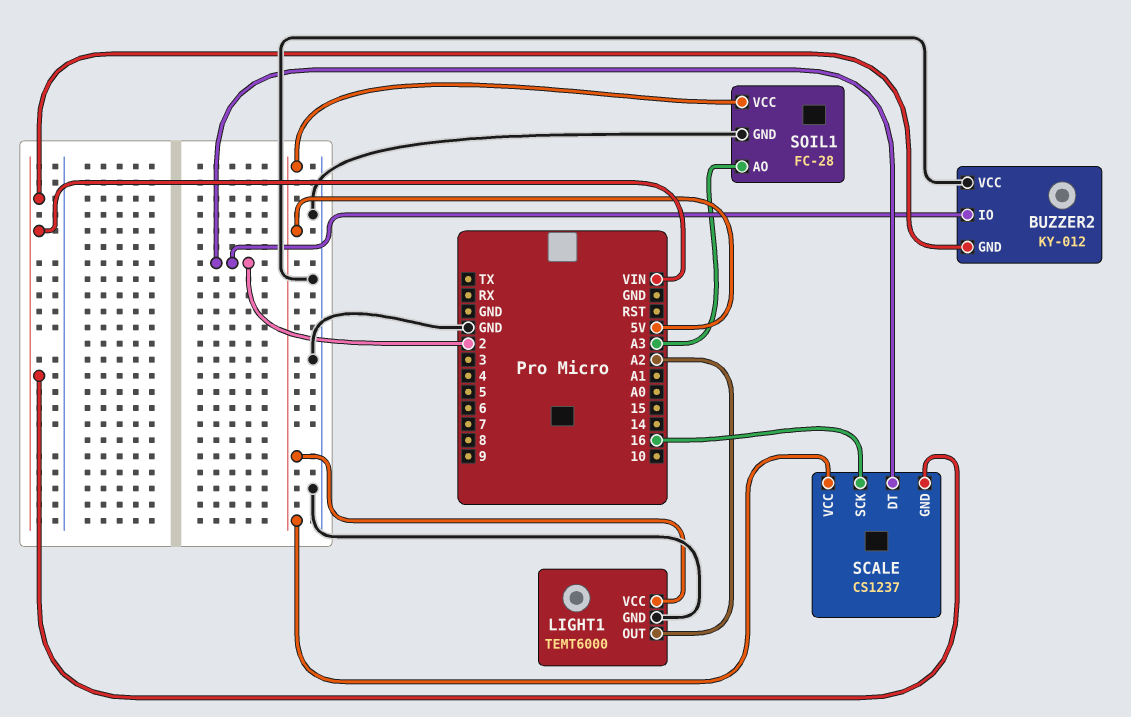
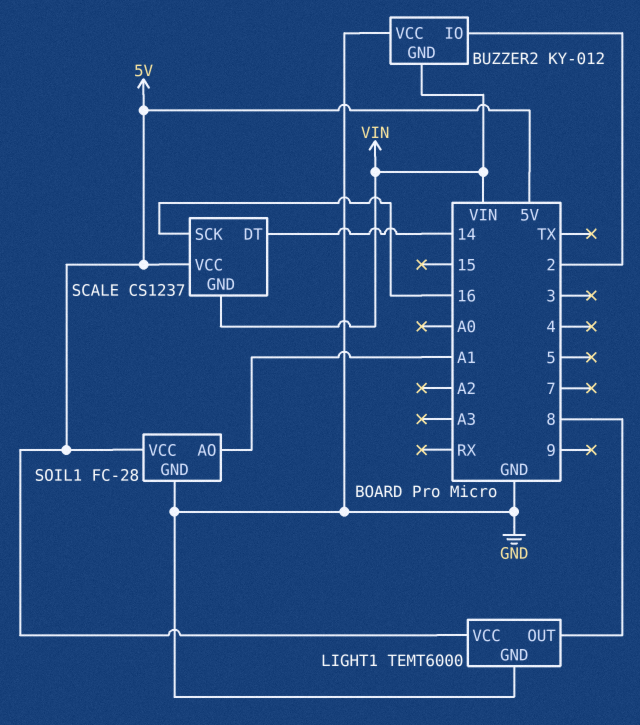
LIGHT1 pin OUT: A2 -> 8
SCALE pin DT: 2 -> 14
SOIL1 pin AO: A3 -> A1

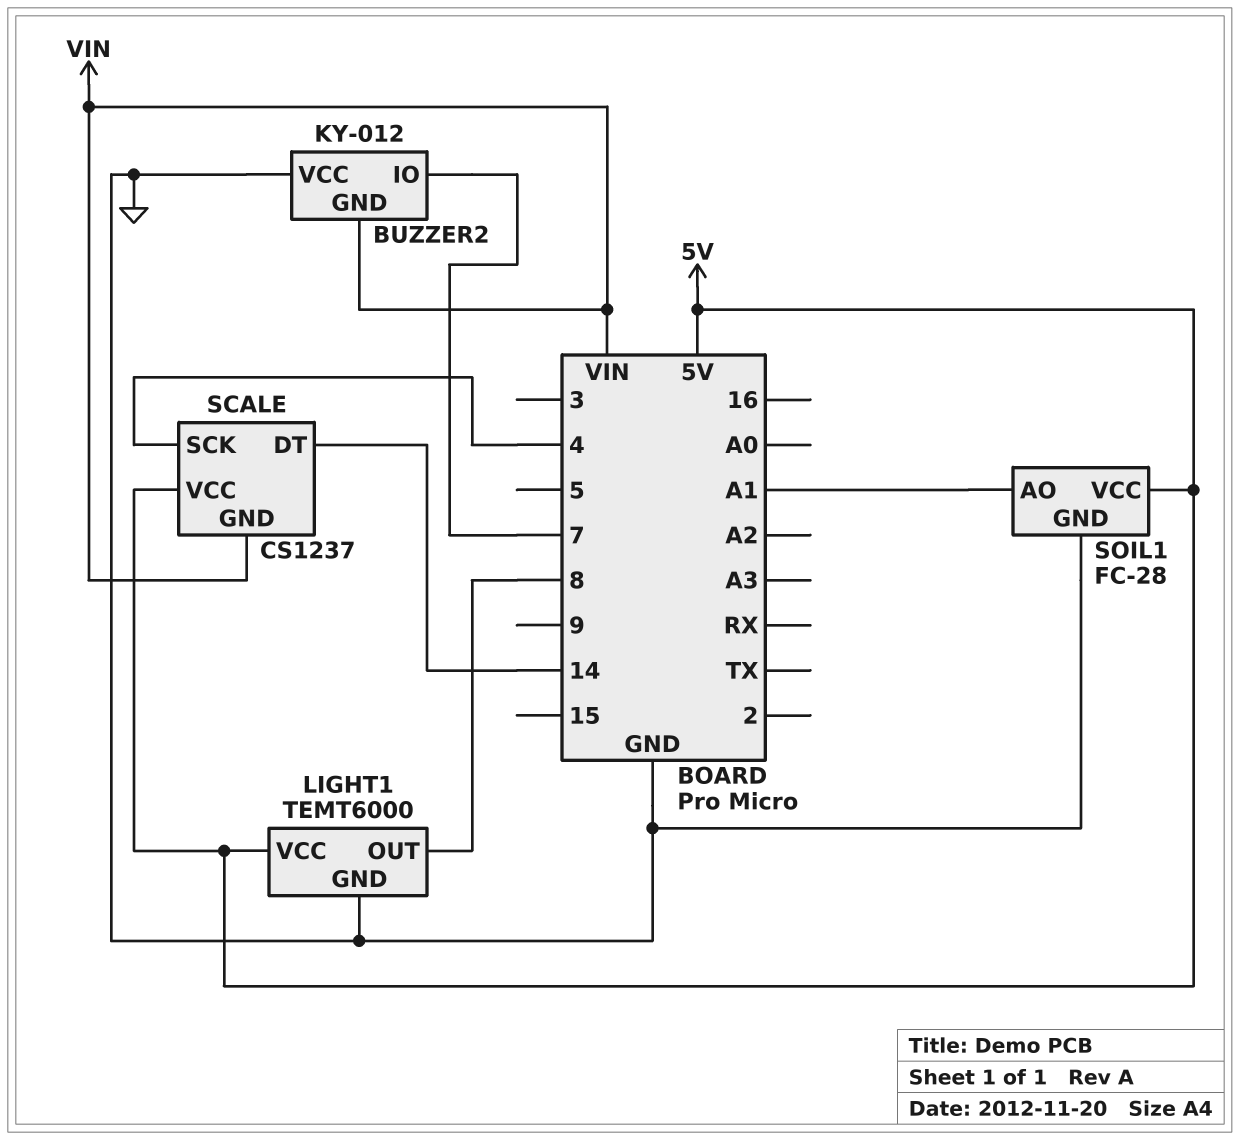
BUZZER2 pin IO: 2 -> 7
SCALE pin SCK: 16 -> 4

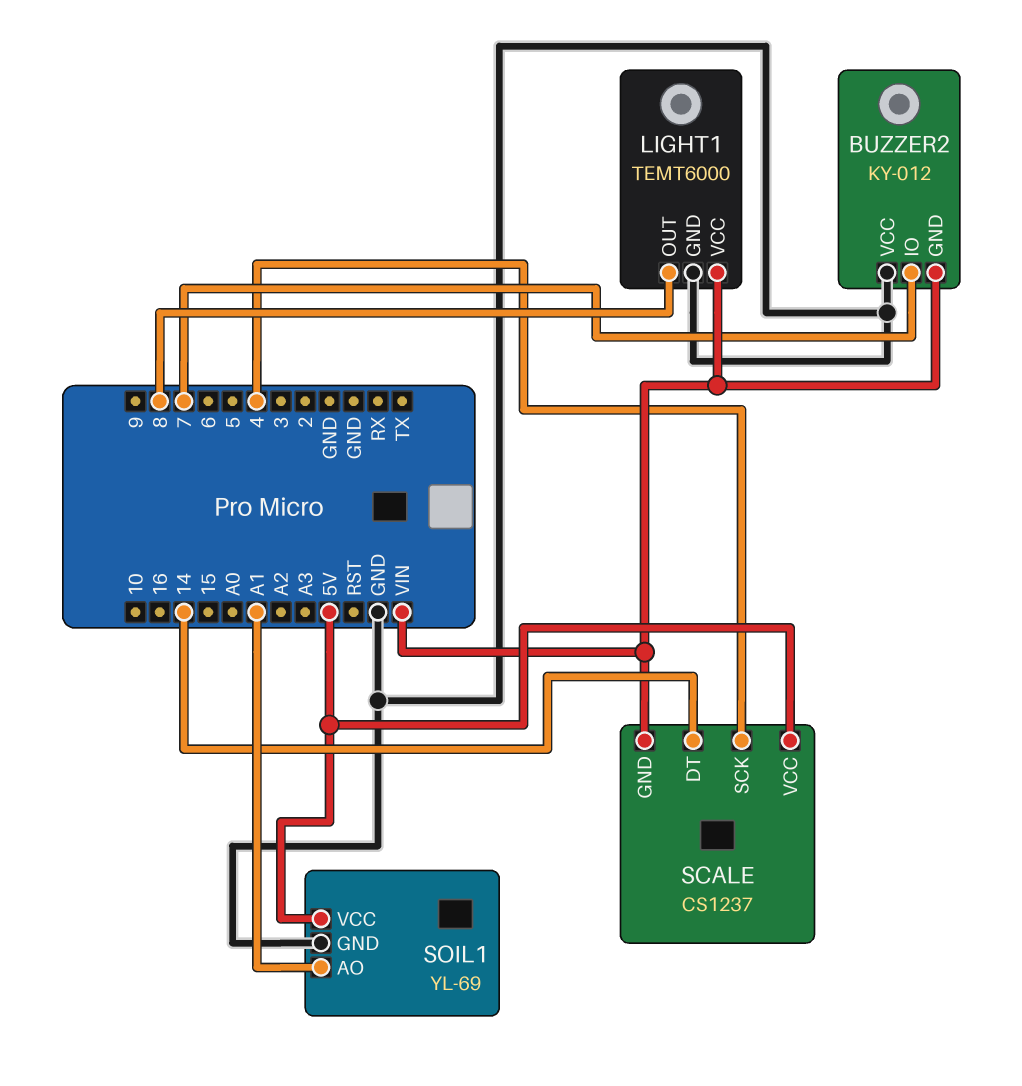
LIGHT1 pin VCC: 5V -> VIN
SOIL1: FC-28 -> YL-69

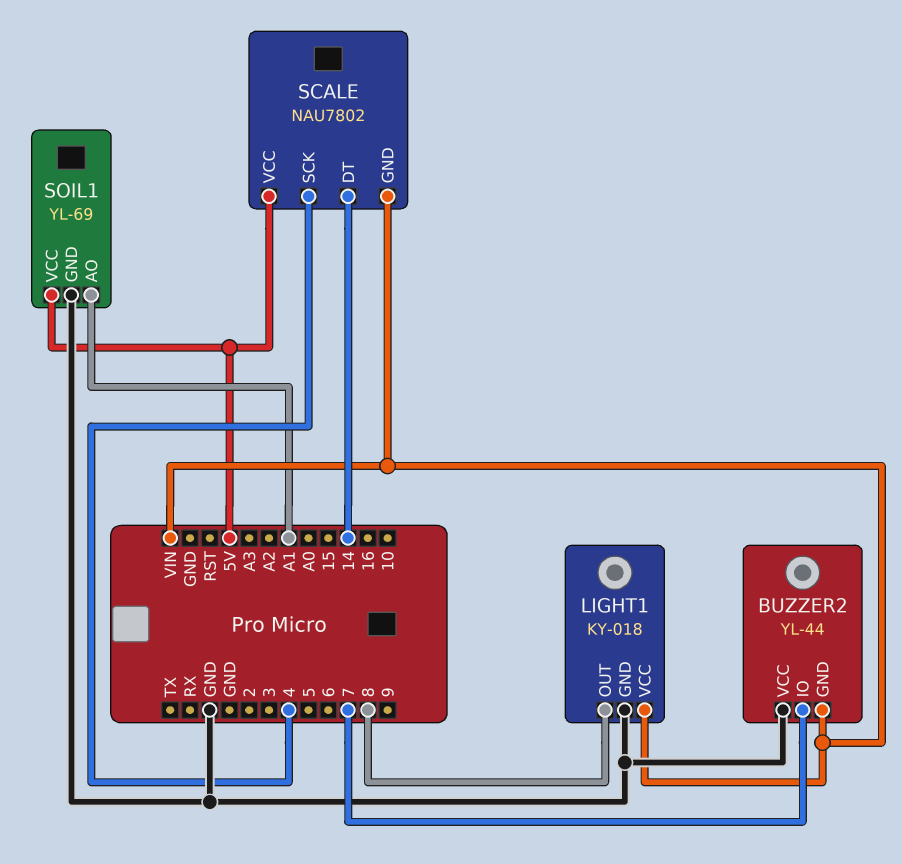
BUZZER2: KY-012 -> YL-44
LIGHT1: TEMT6000 -> KY-018
SCALE: CS1237 -> NAU7802

